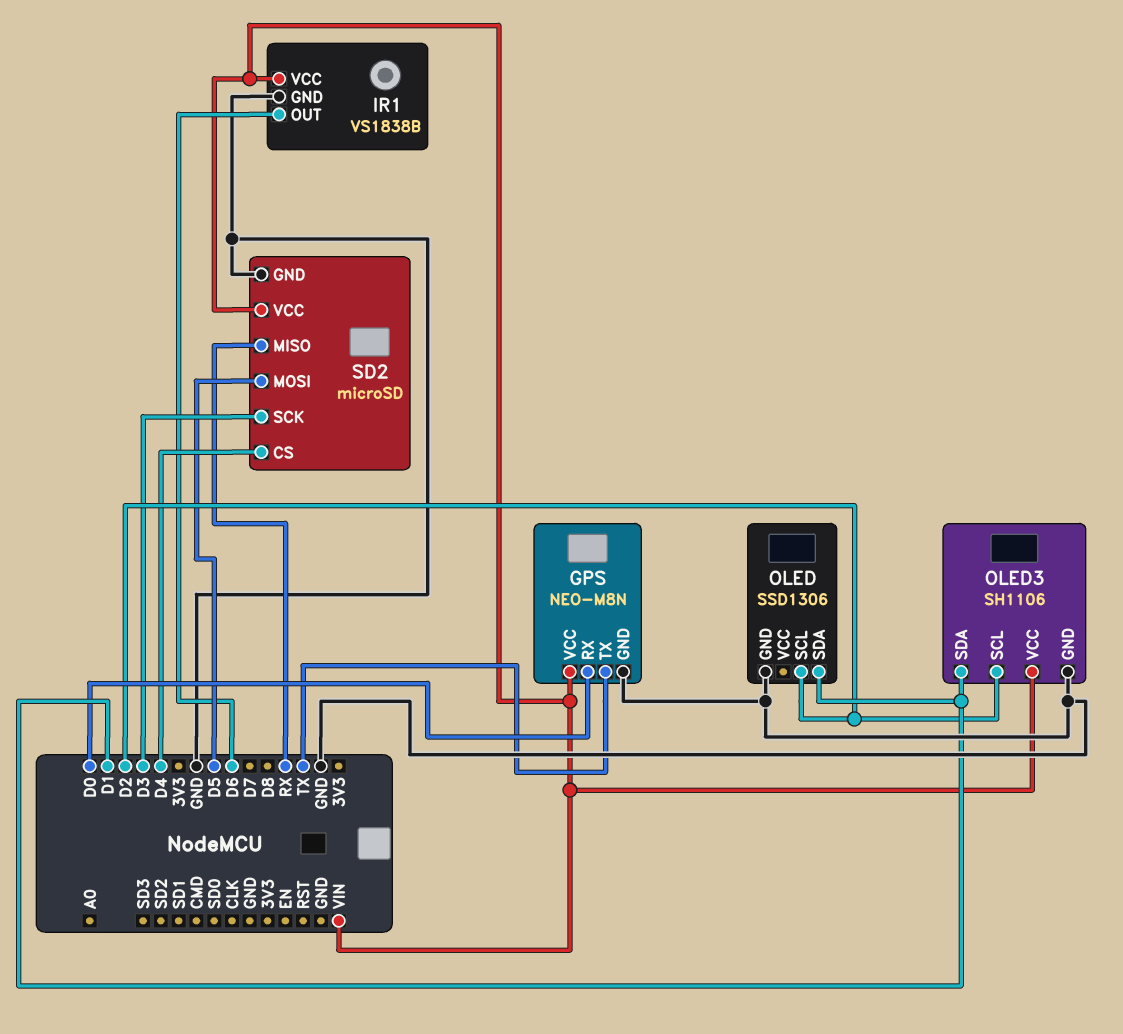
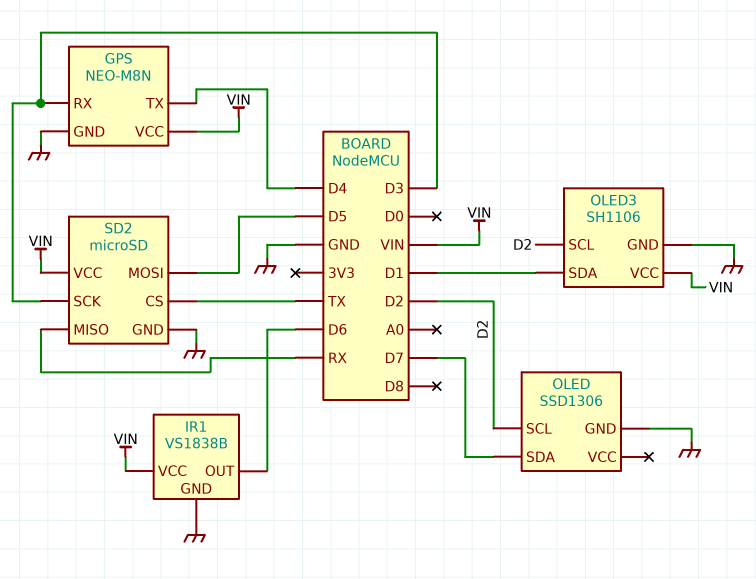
GPS pin RX: D0 -> D3
GPS pin TX: TX -> D4
OLED pin SDA: D1 -> D7
SD2 pin CS: D4 -> TX

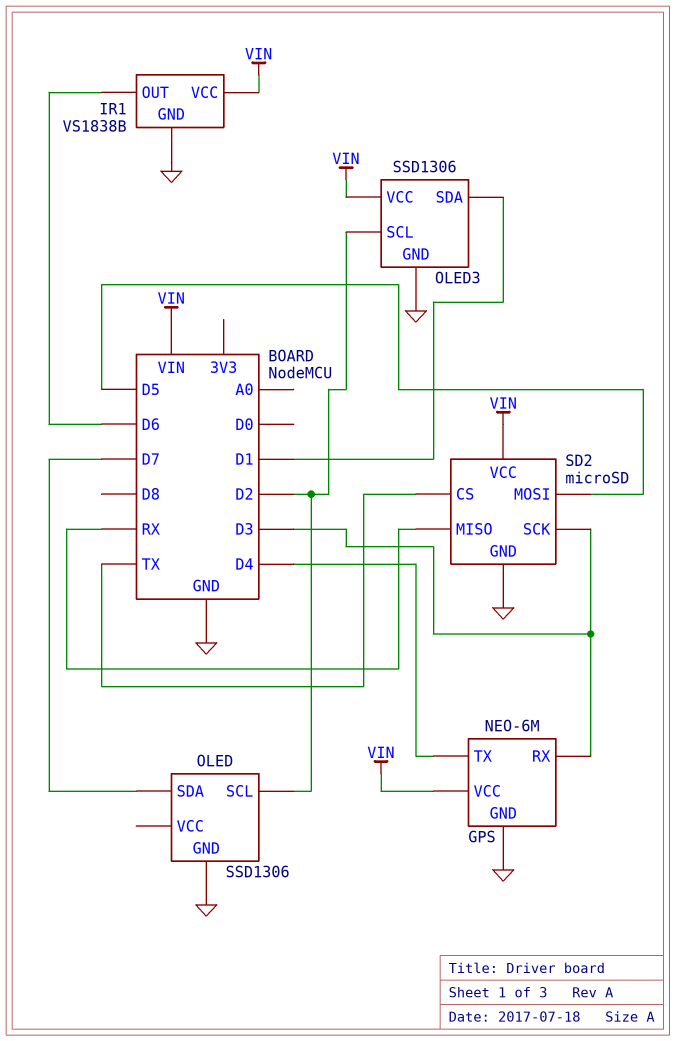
GPS: NEO-M8N -> NEO-6M
OLED3: SH1106 -> SSD1306

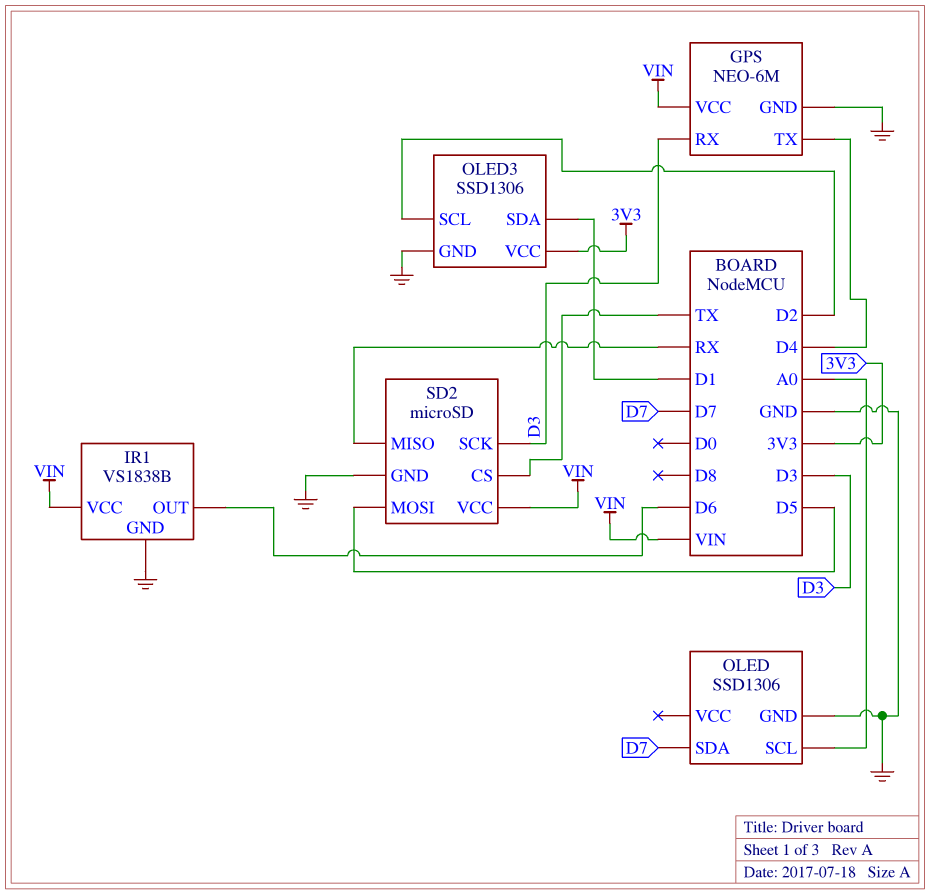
OLED pin SCL: D2 -> A0
OLED3 pin VCC: VIN -> 3V3

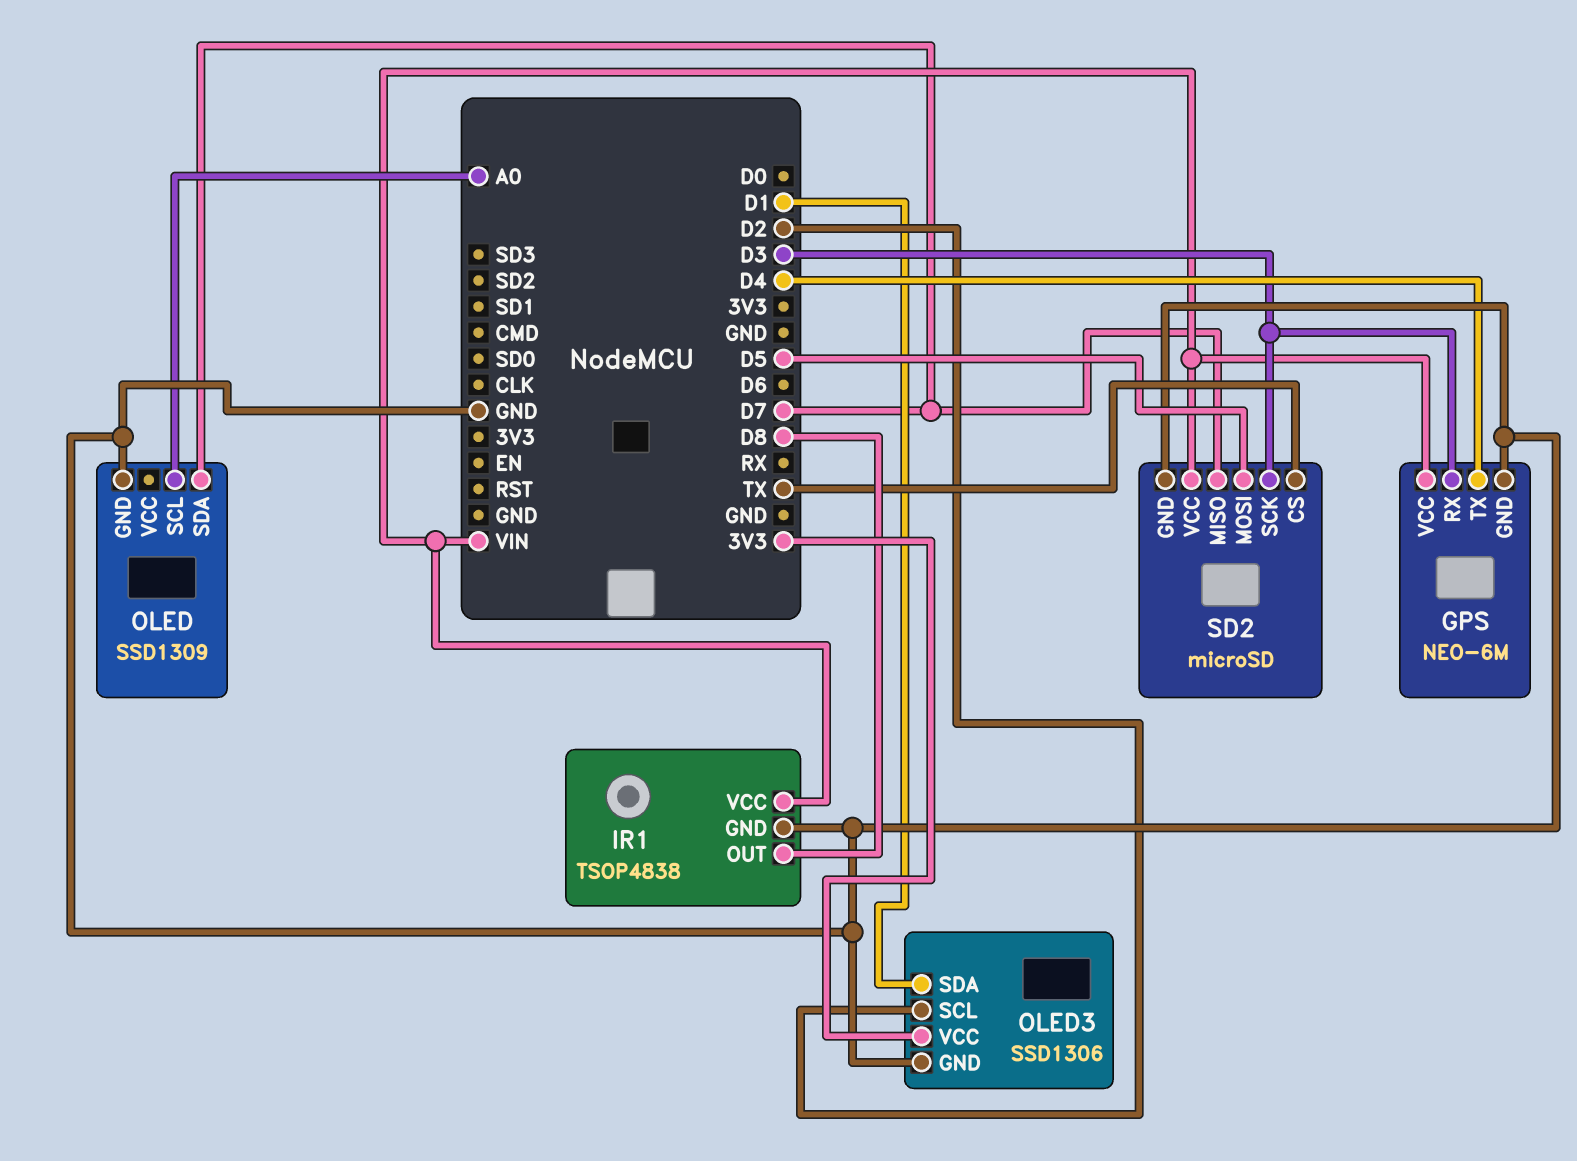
IR1: VS1838B -> TSOP4838
IR1 pin OUT: D6 -> D8
OLED: SSD1306 -> SSD1309
SD2 pin MISO: RX -> D7

